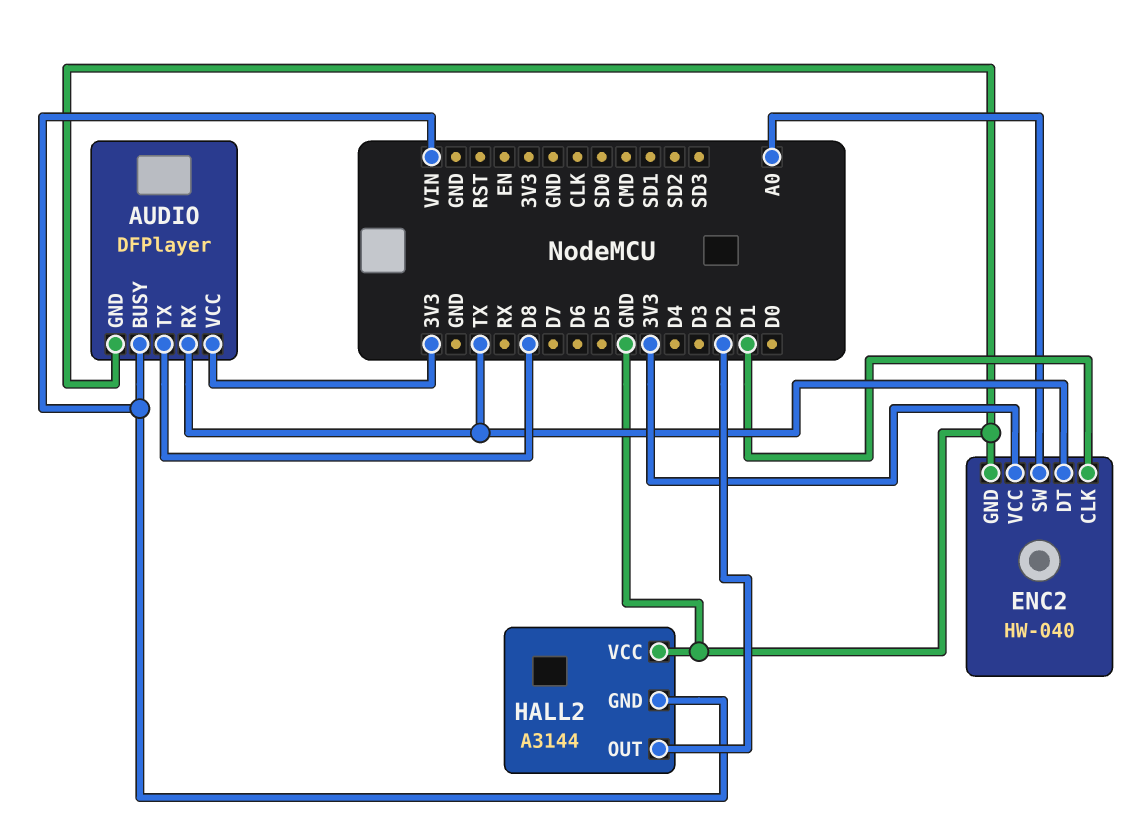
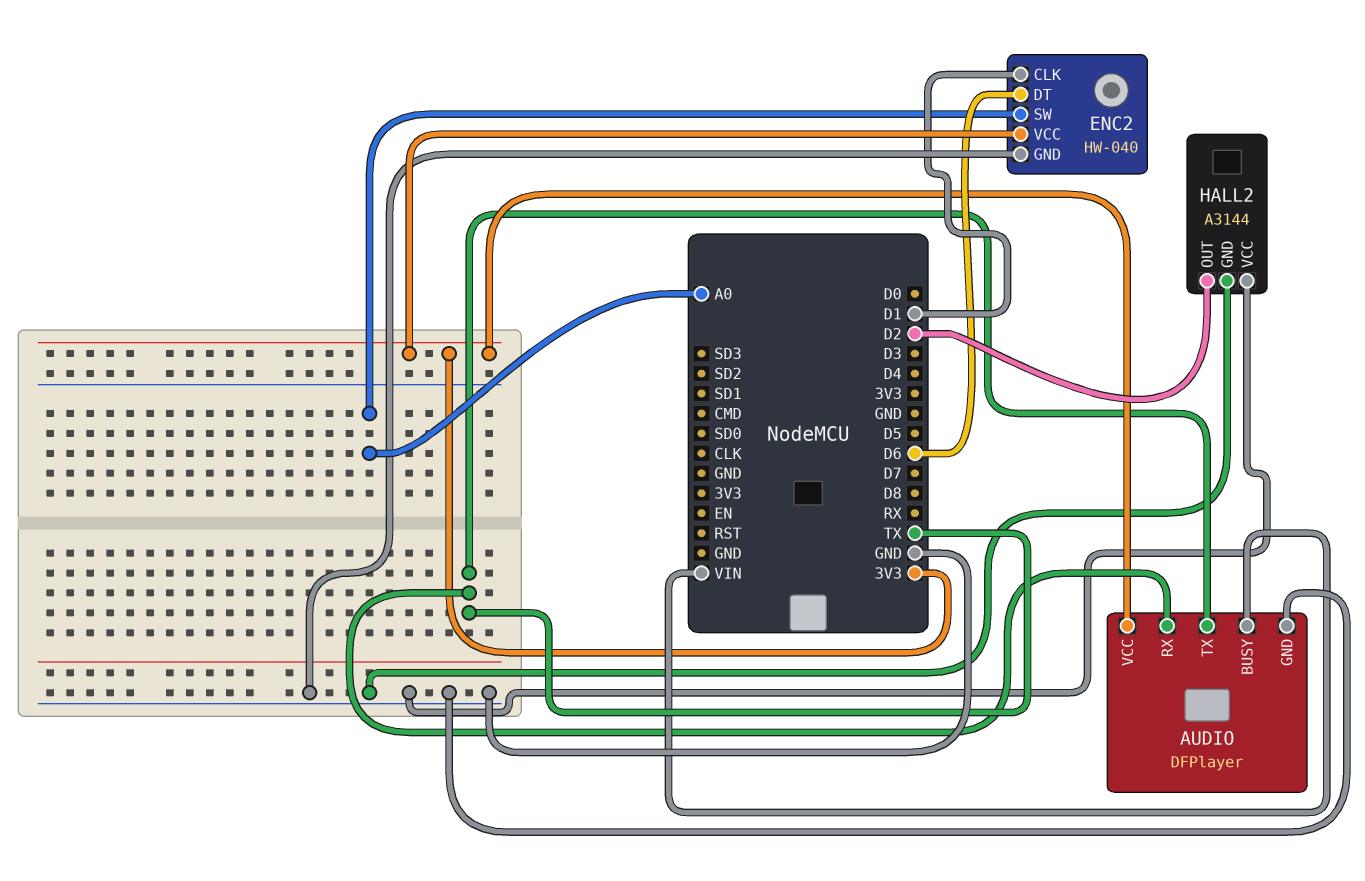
AUDIO pin TX: D8 -> TX
ENC2 pin DT: TX -> D6
HALL2 pin GND: VIN -> GND

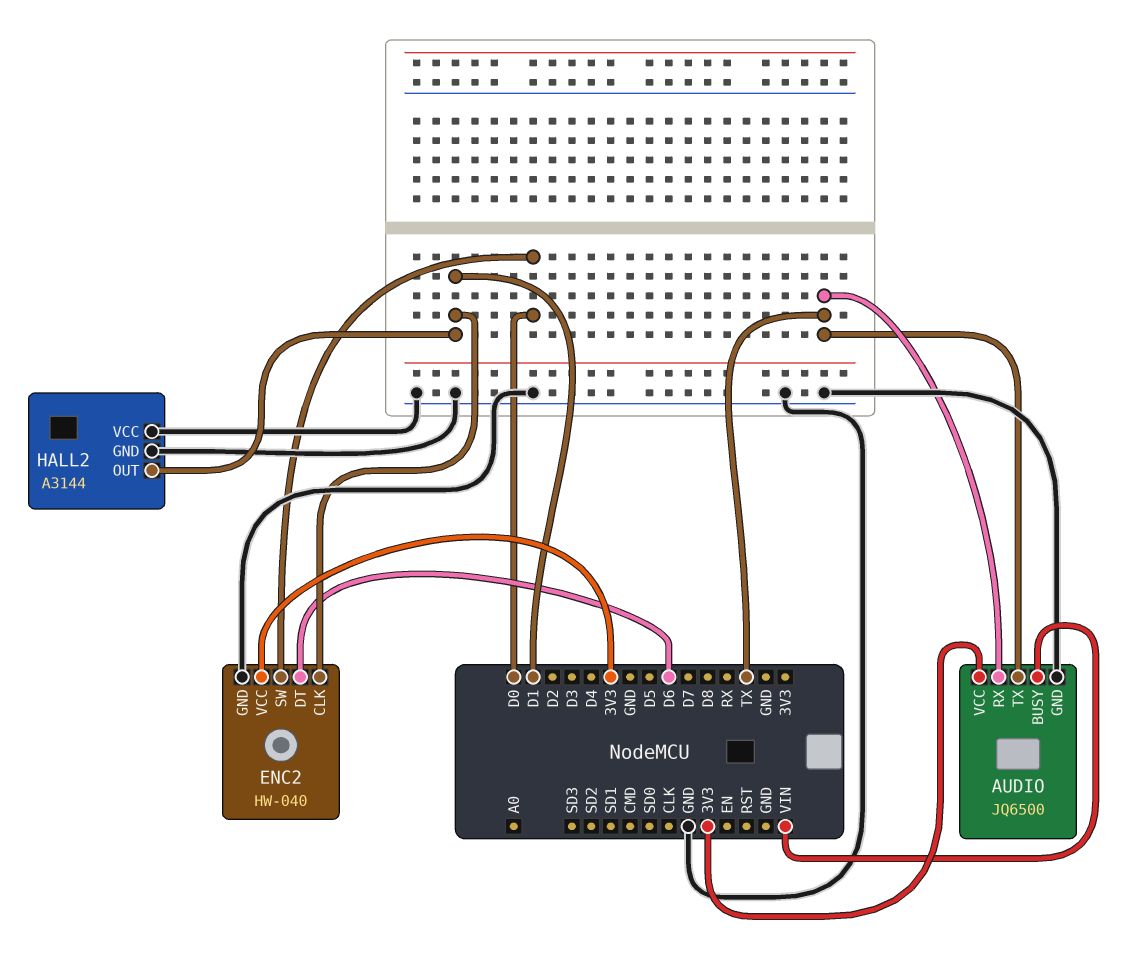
AUDIO: DFPlayer -> JQ6500
ENC2 pin SW: A0 -> D0
HALL2 pin OUT: D2 -> D1

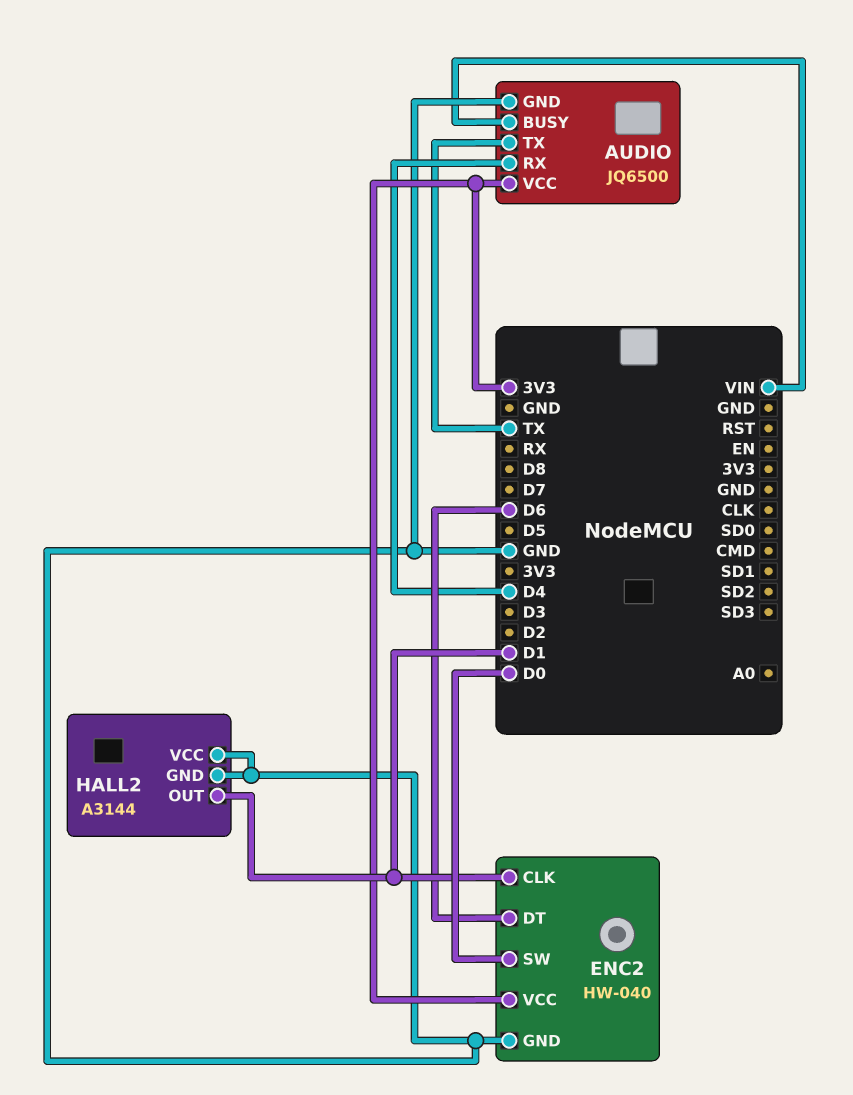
AUDIO pin RX: TX -> D4

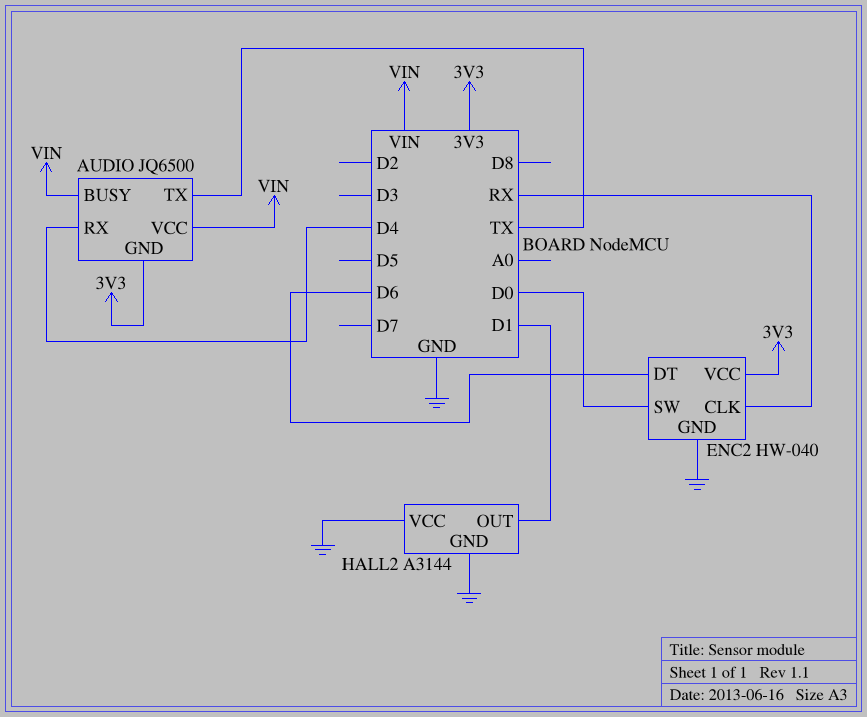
AUDIO pin GND: GND -> 3V3
AUDIO pin VCC: 3V3 -> VIN
ENC2 pin CLK: D1 -> RX

